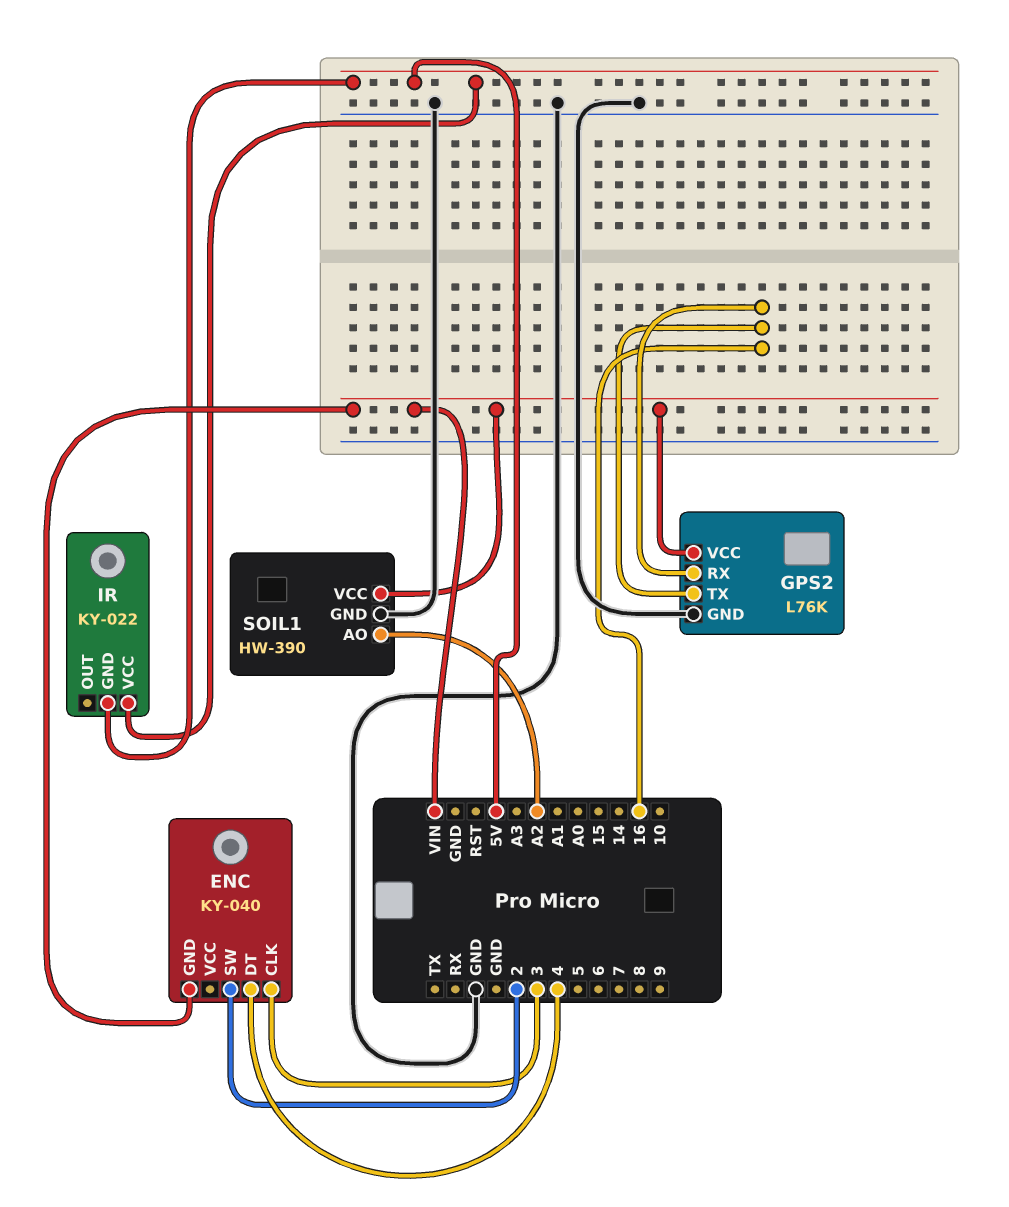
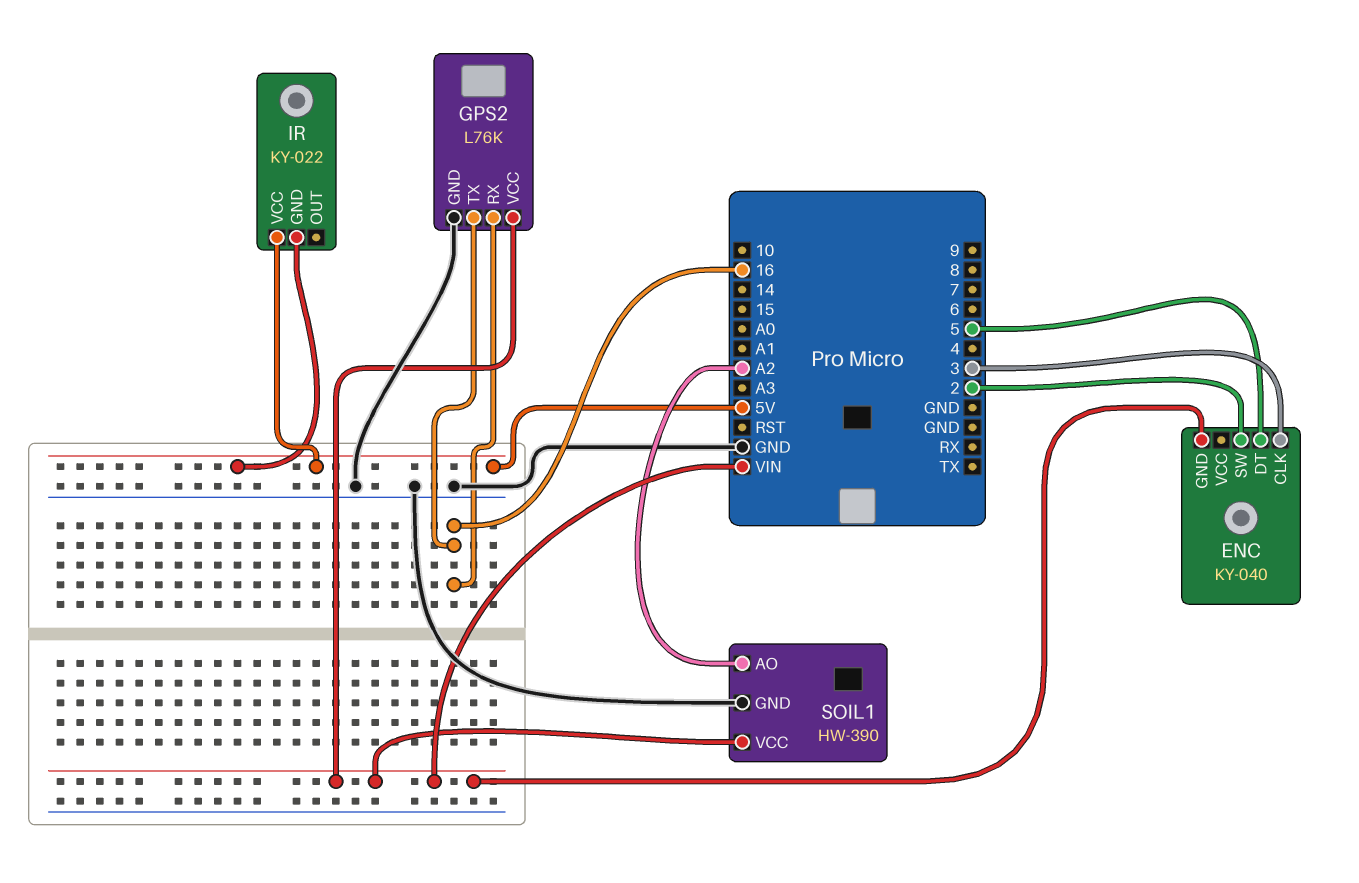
ENC pin DT: 4 -> 5

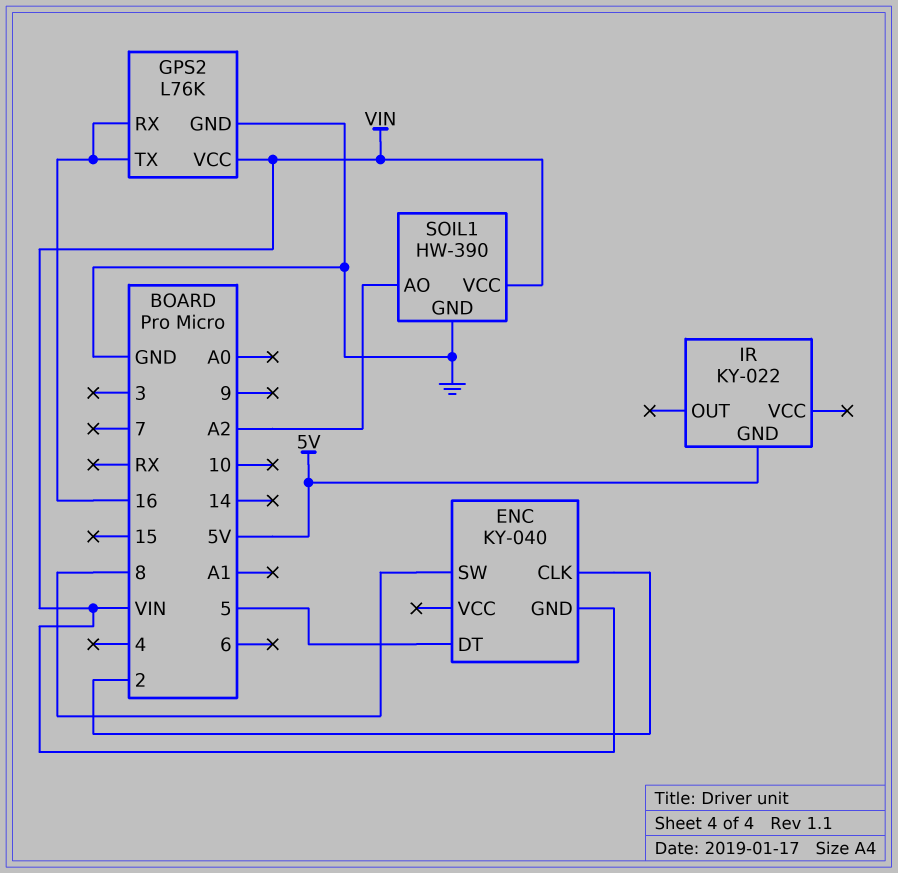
ENC pin CLK: 3 -> 2
ENC pin SW: 2 -> 8
IR pin VCC: 5V -> none

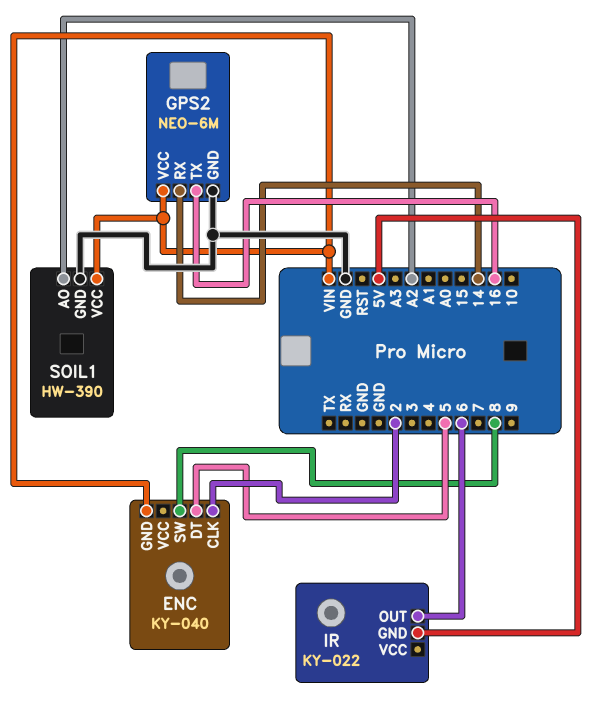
GPS2: L76K -> NEO-6M
GPS2 pin RX: 16 -> 14
IR pin OUT: none -> 6

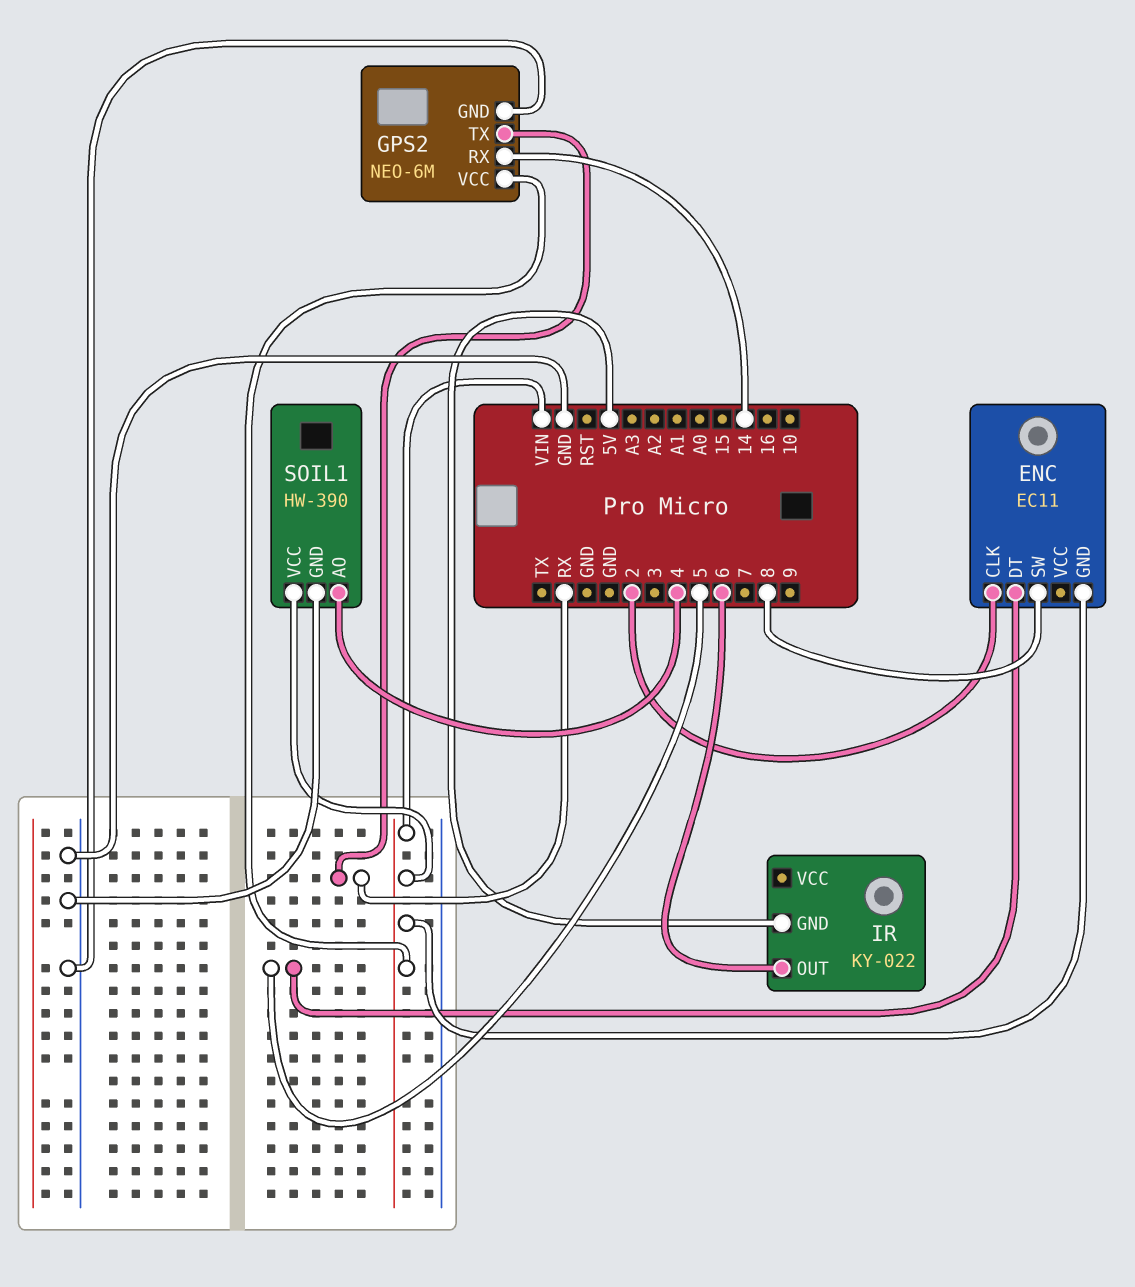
ENC: KY-040 -> EC11
GPS2 pin TX: 16 -> RX
SOIL1 pin AO: A2 -> 4

